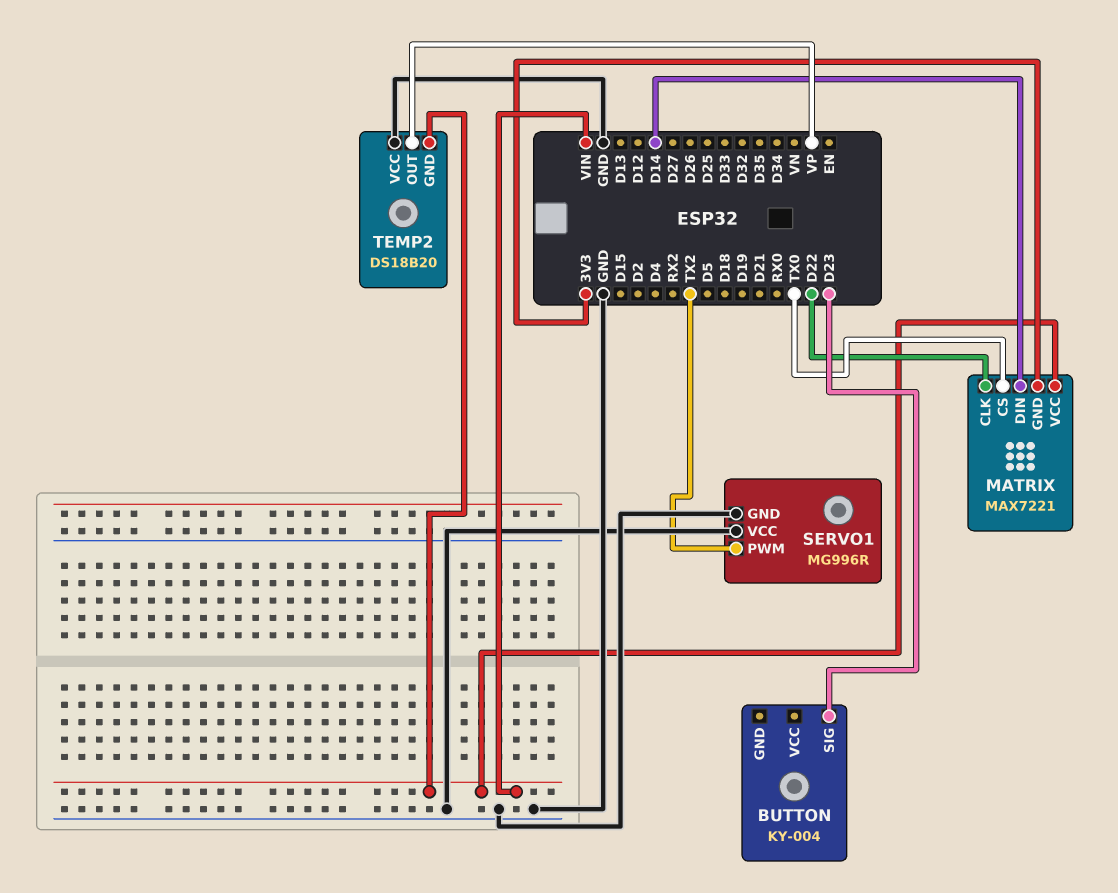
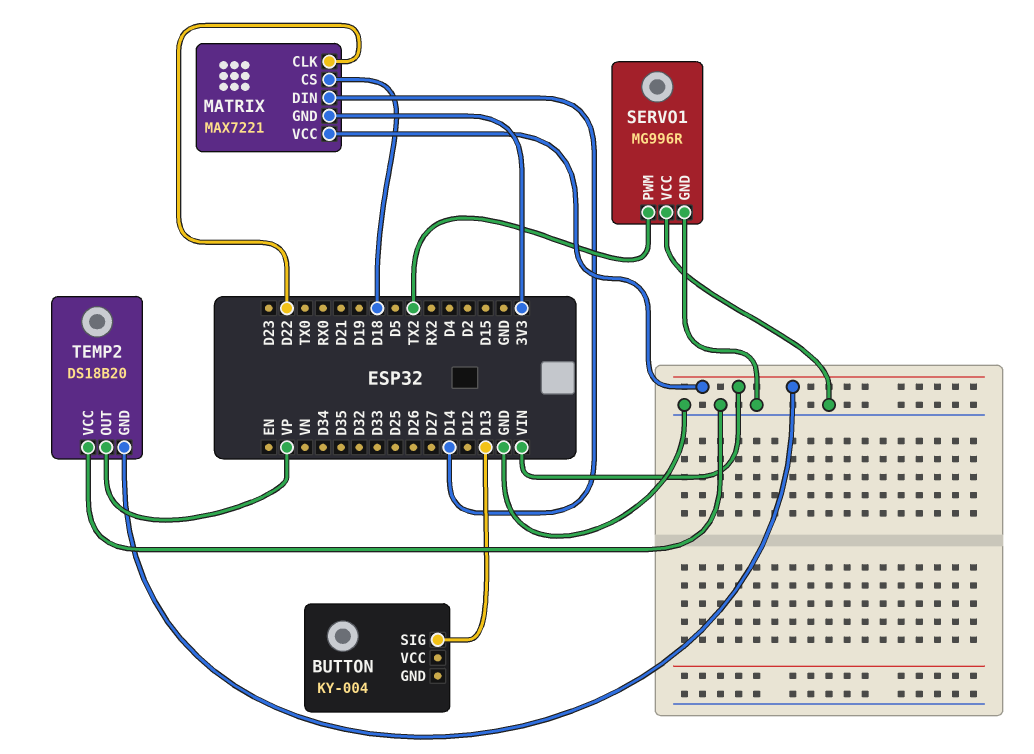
BUTTON pin SIG: D23 -> D13
MATRIX pin CS: TX0 -> D18

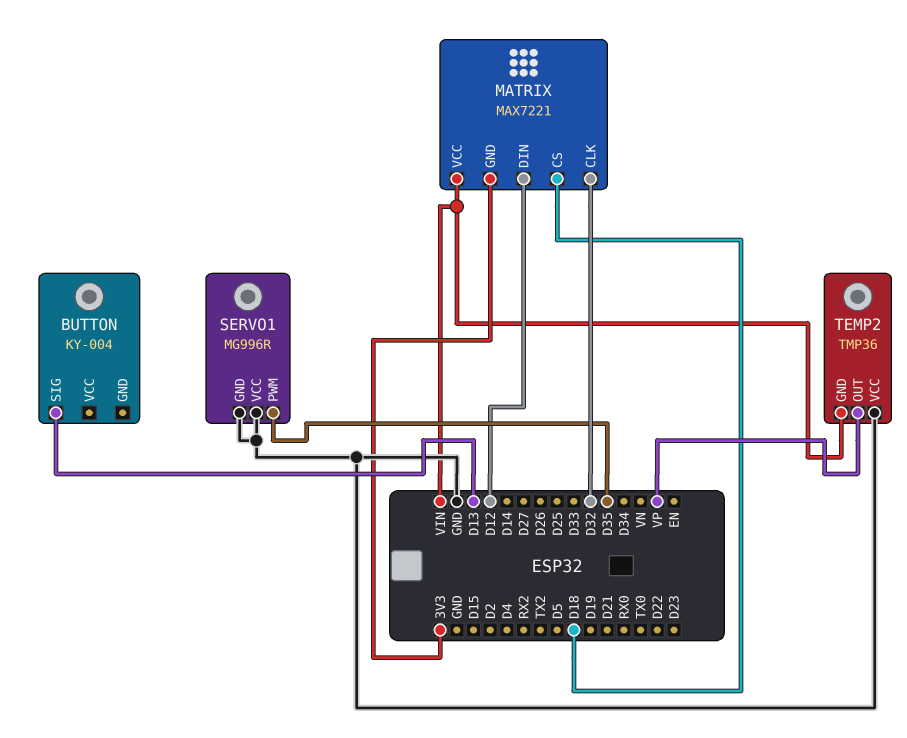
MATRIX pin CLK: D22 -> D32
MATRIX pin DIN: D14 -> D12
SERVO1 pin PWM: TX2 -> D35
TEMP2: DS18B20 -> TMP36

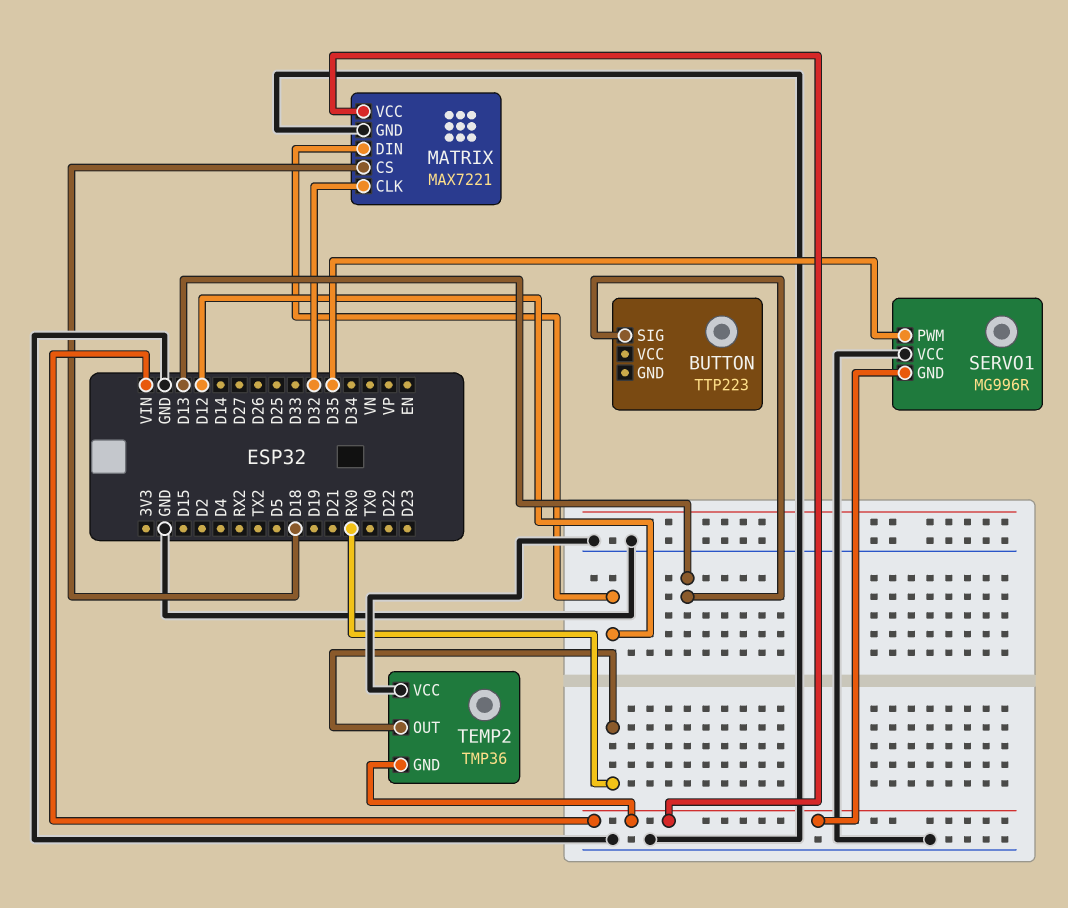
BUTTON: KY-004 -> TTP223
MATRIX pin GND: 3V3 -> GND
SERVO1 pin GND: GND -> VIN
TEMP2 pin OUT: VP -> RX0

